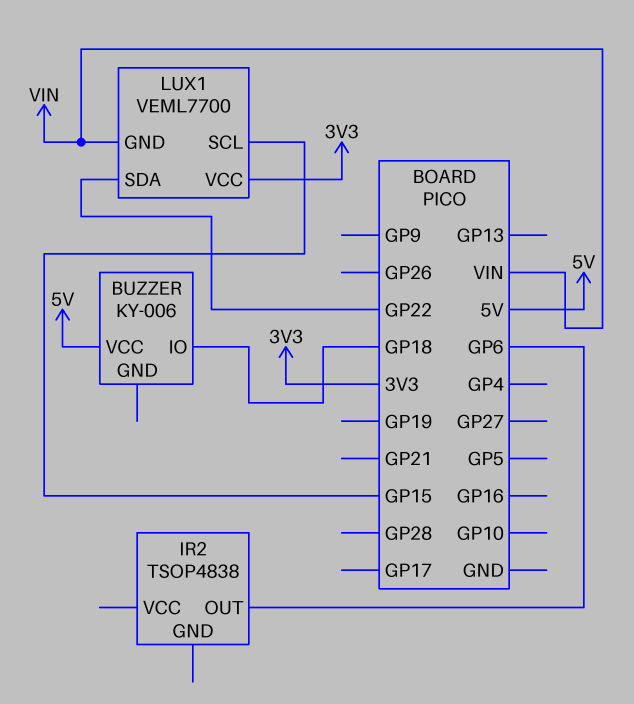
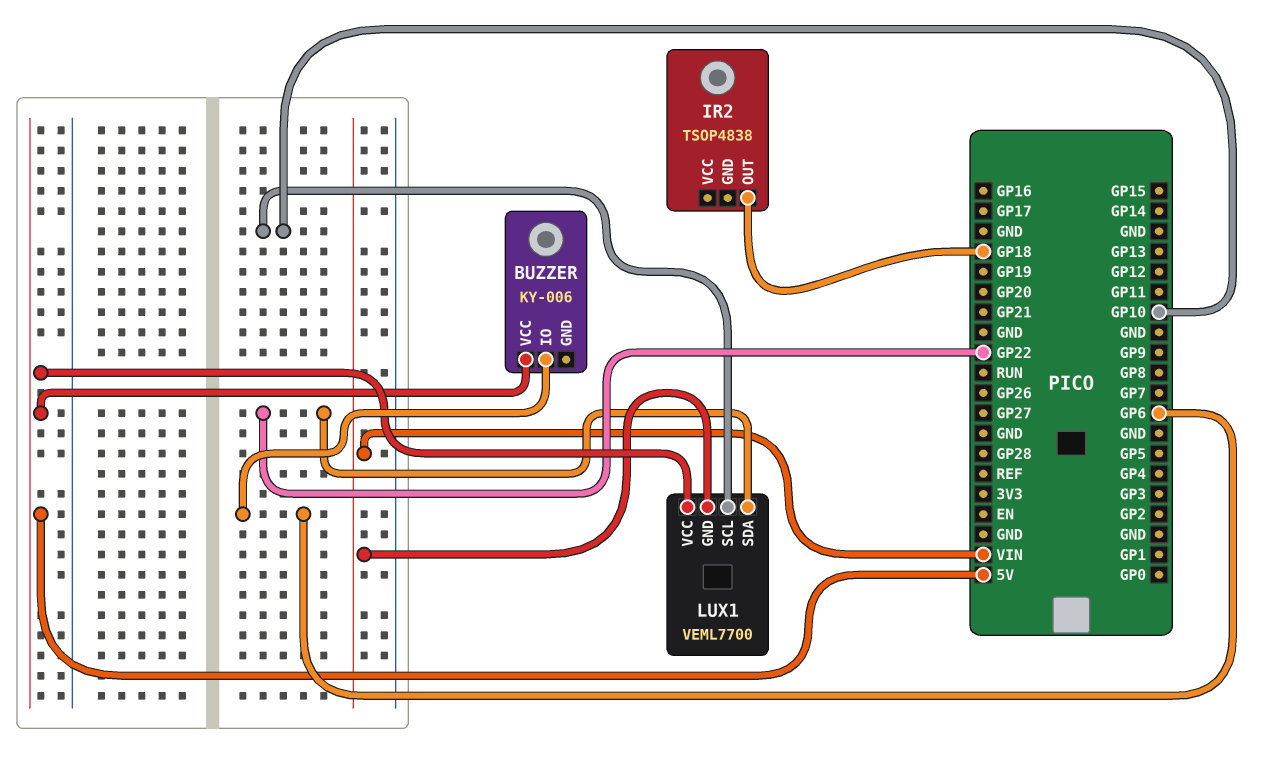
BUZZER pin IO: GP18 -> GP6
IR2 pin OUT: GP6 -> GP18
LUX1 pin SCL: GP15 -> GP10
LUX1 pin VCC: 3V3 -> 5V

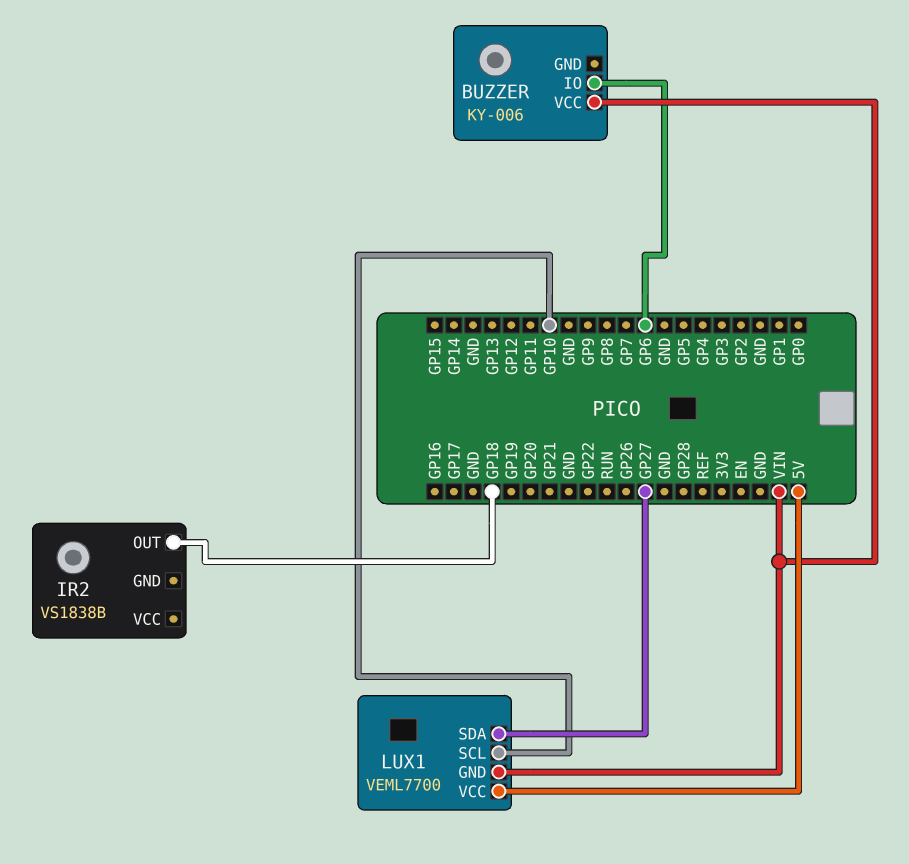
BUZZER pin VCC: 5V -> VIN
IR2: TSOP4838 -> VS1838B
LUX1 pin SDA: GP22 -> GP27

